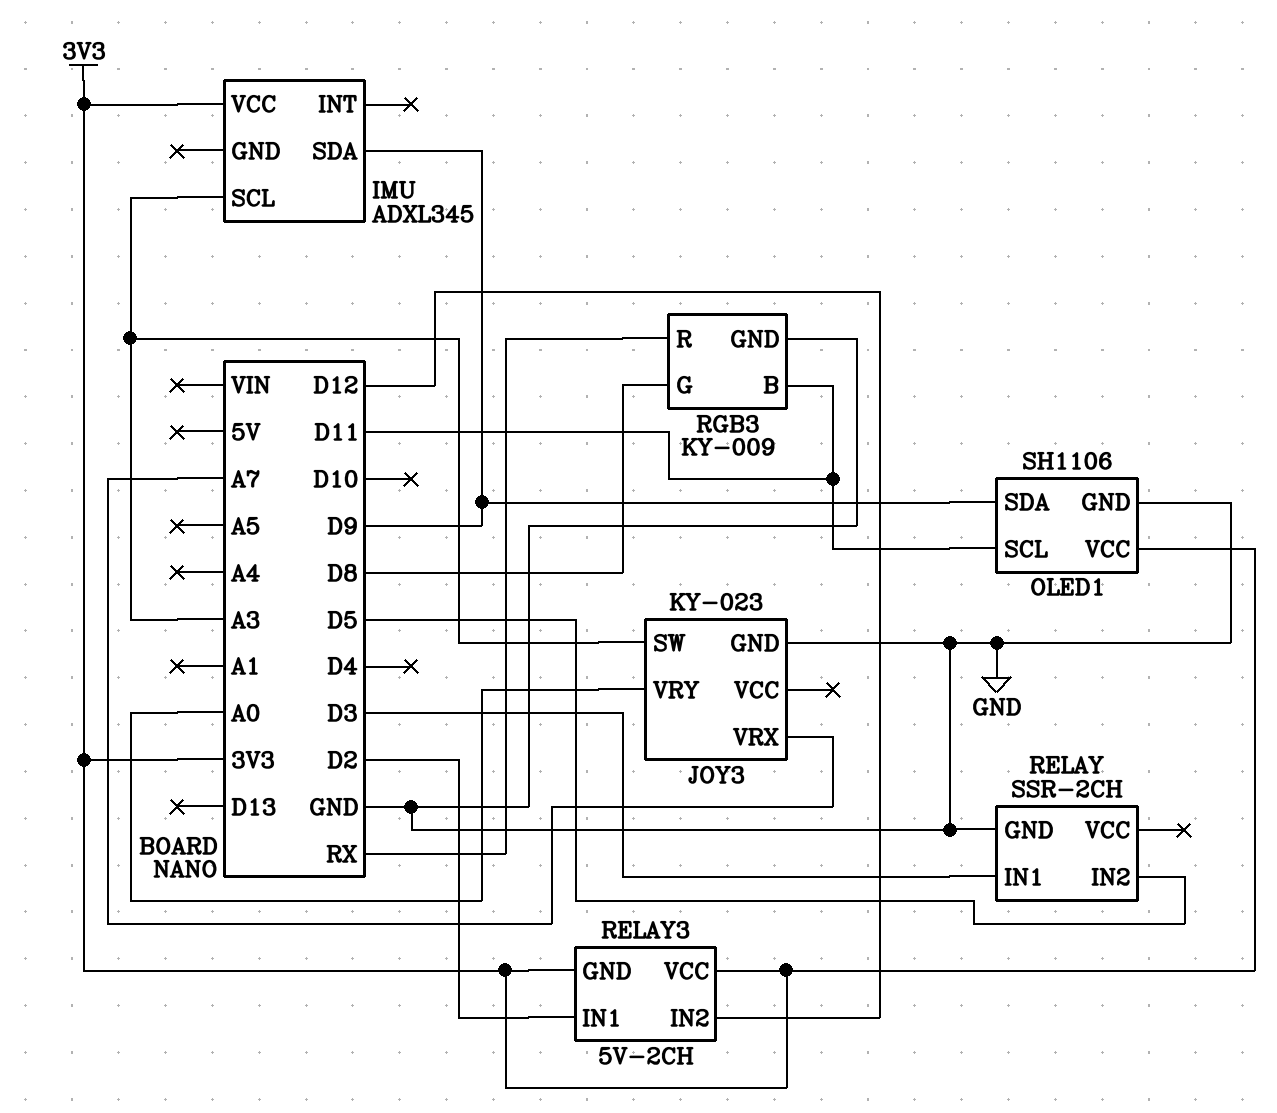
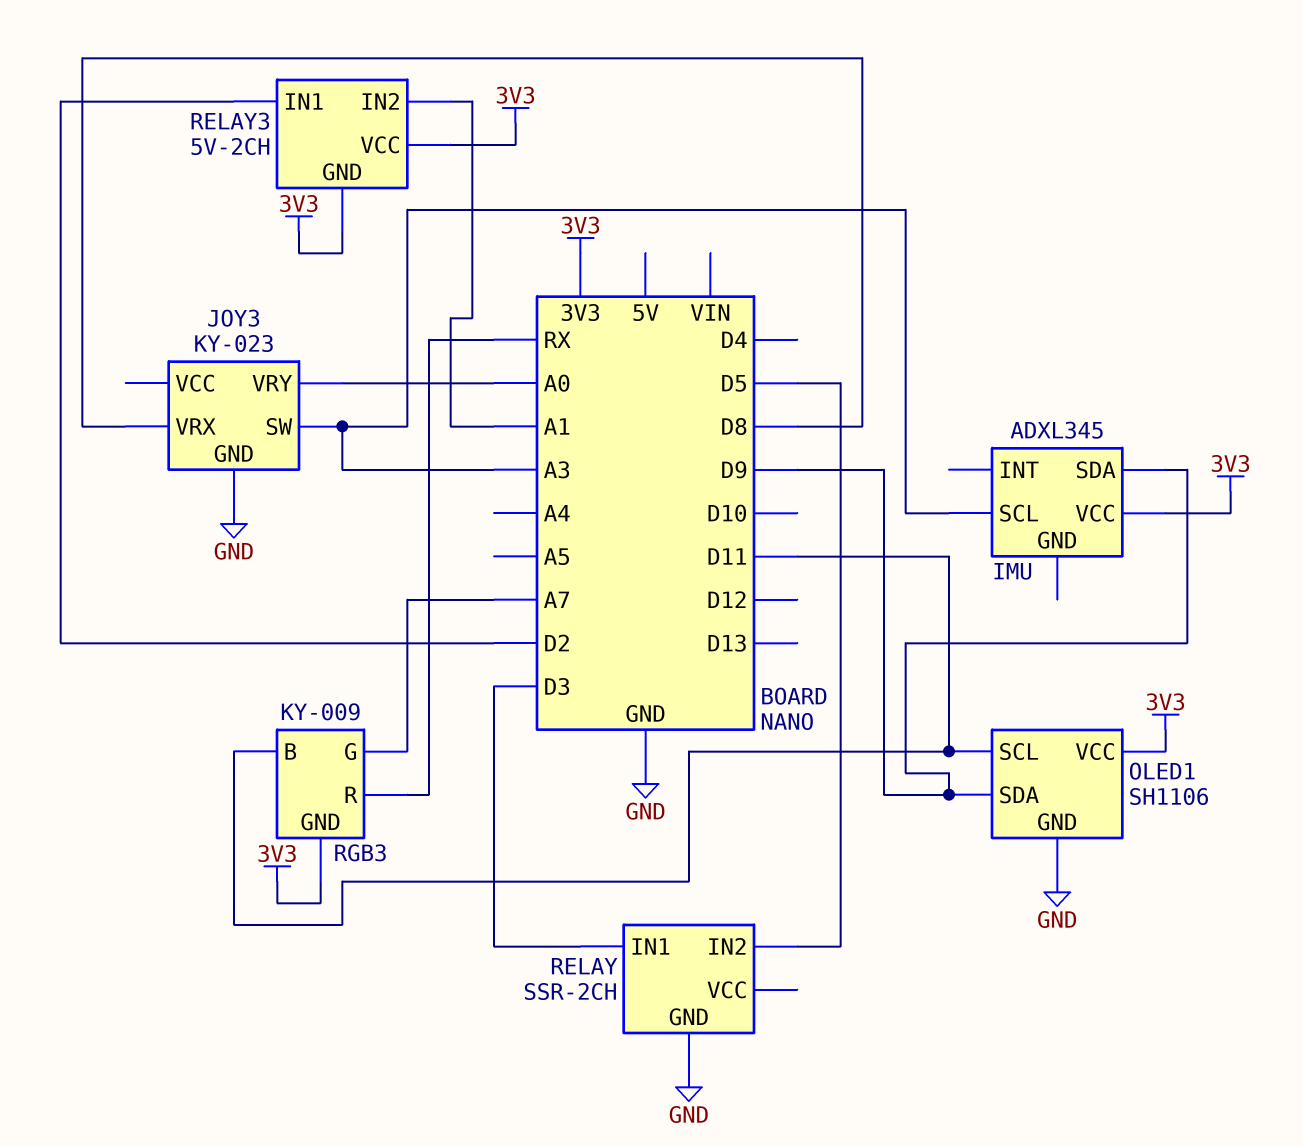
JOY3 pin VRX: A7 -> D8
RELAY3 pin IN2: D12 -> A1
RGB3 pin G: D8 -> A7
RGB3 pin GND: GND -> 3V3

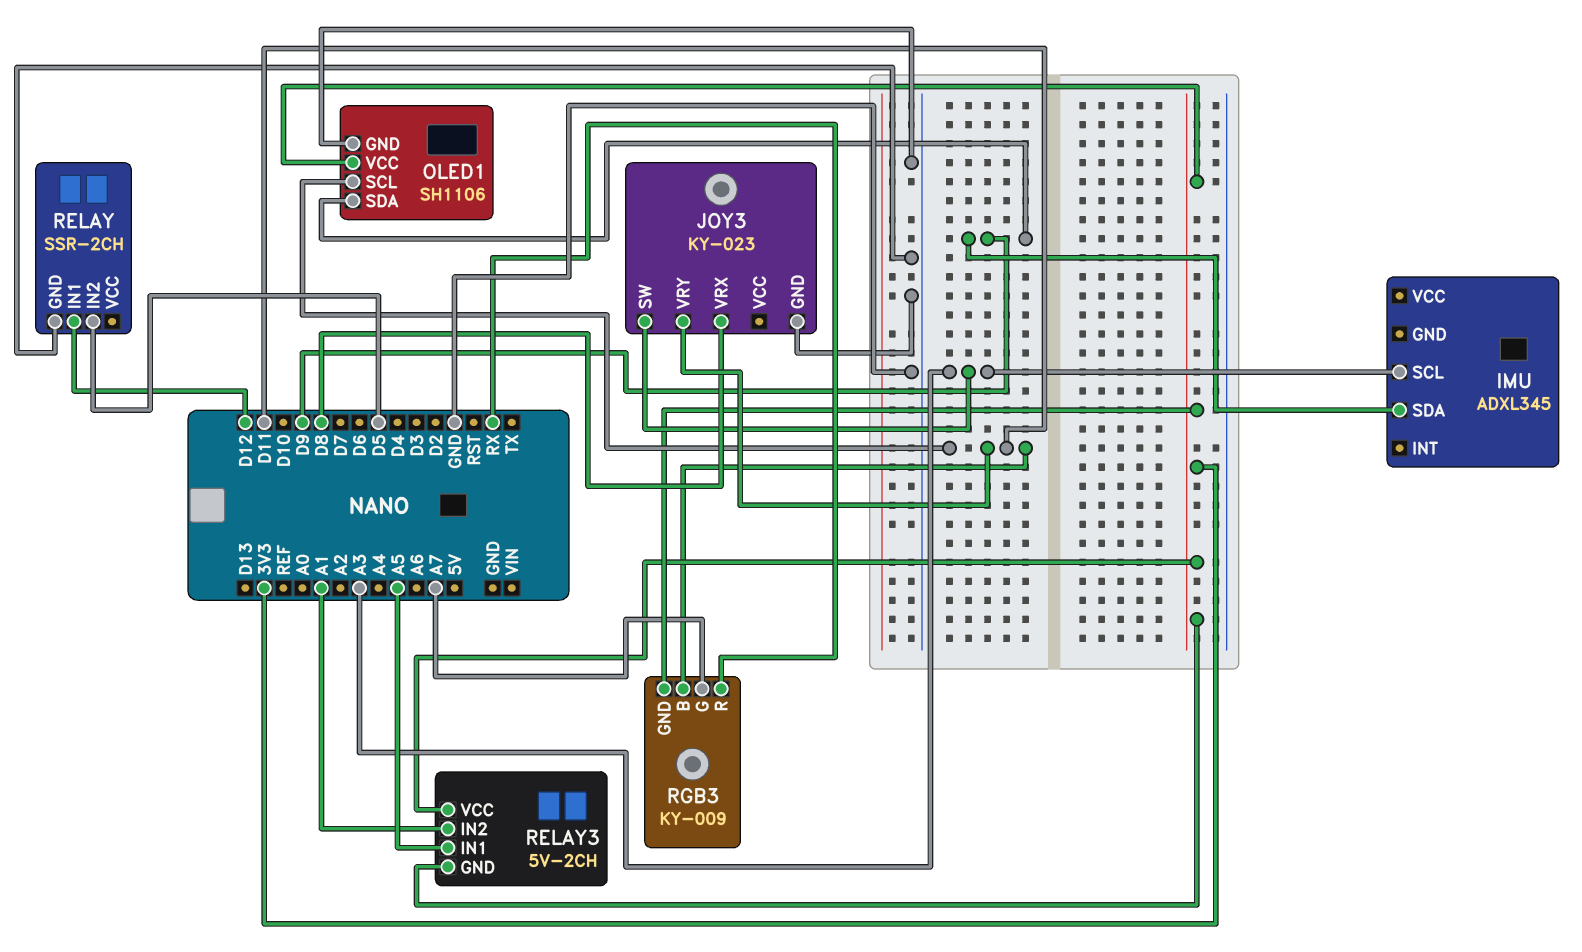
IMU pin VCC: 3V3 -> none
JOY3 pin VRY: A0 -> D11
RELAY pin IN1: D3 -> D12
RELAY3 pin IN1: D2 -> A5

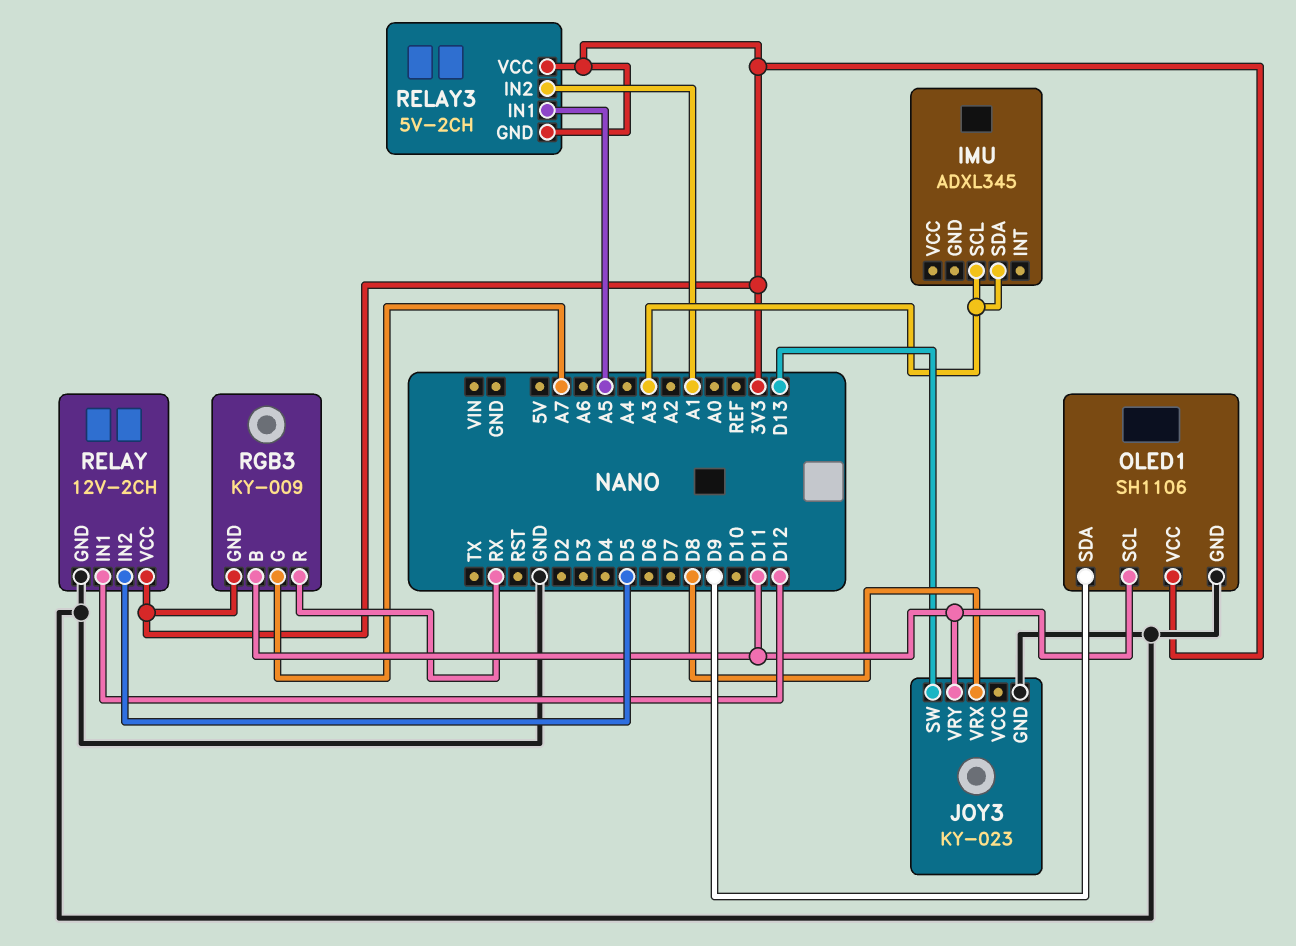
IMU pin SDA: D9 -> A3
JOY3 pin SW: A3 -> D13
RELAY: SSR-2CH -> 12V-2CH
RELAY pin VCC: none -> 3V3

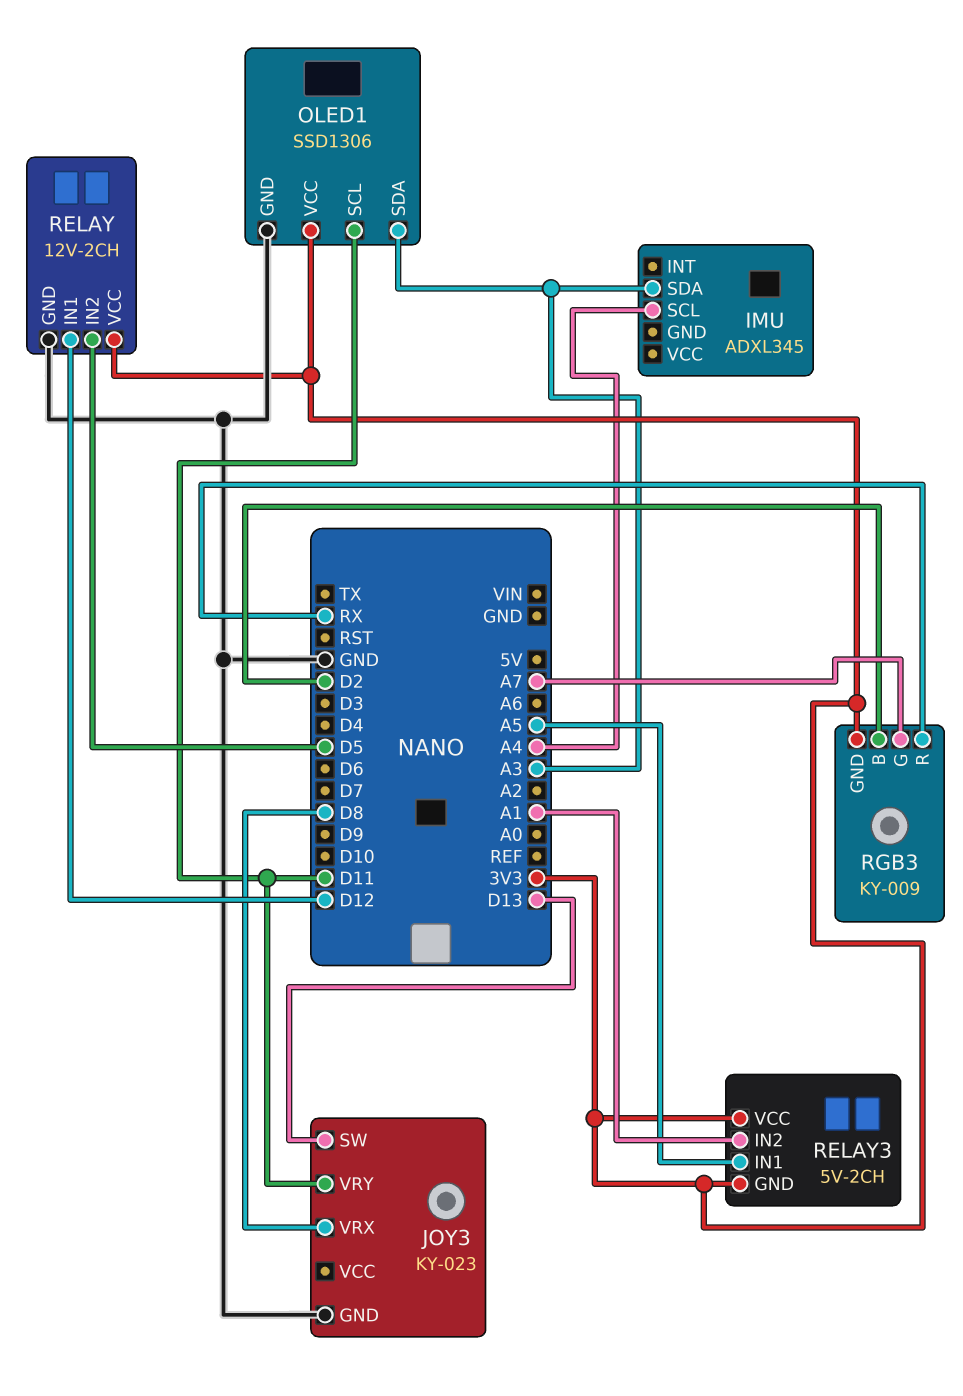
IMU pin SCL: A3 -> A4
OLED1: SH1106 -> SSD1306
OLED1 pin SDA: D9 -> A3
RGB3 pin B: D11 -> D2

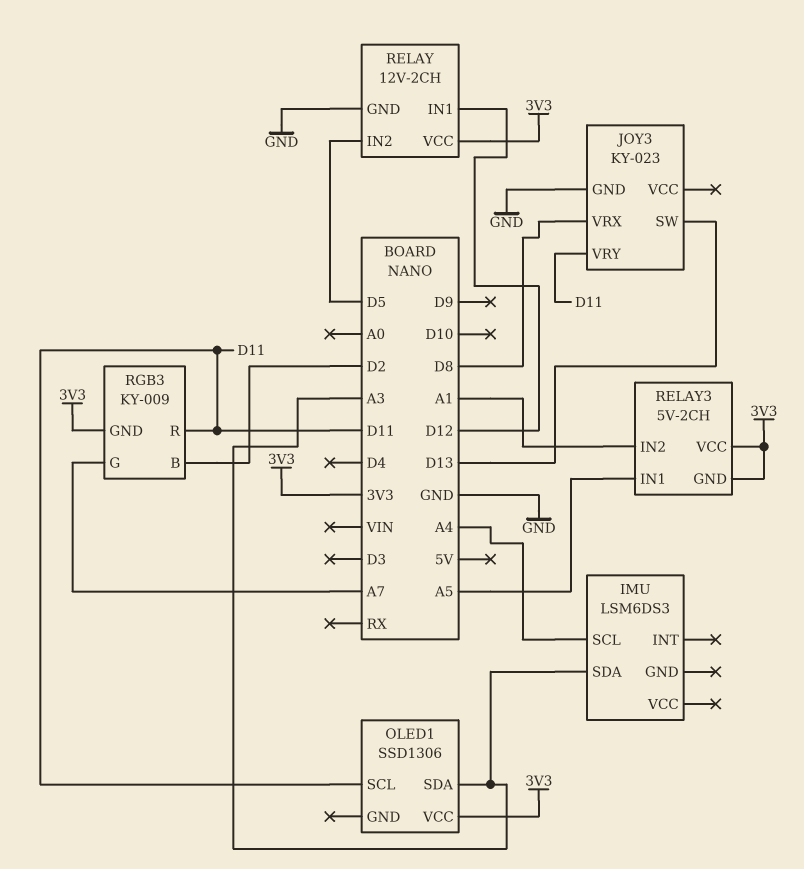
IMU: ADXL345 -> LSM6DS3
OLED1 pin GND: GND -> none
RGB3 pin R: RX -> D11

